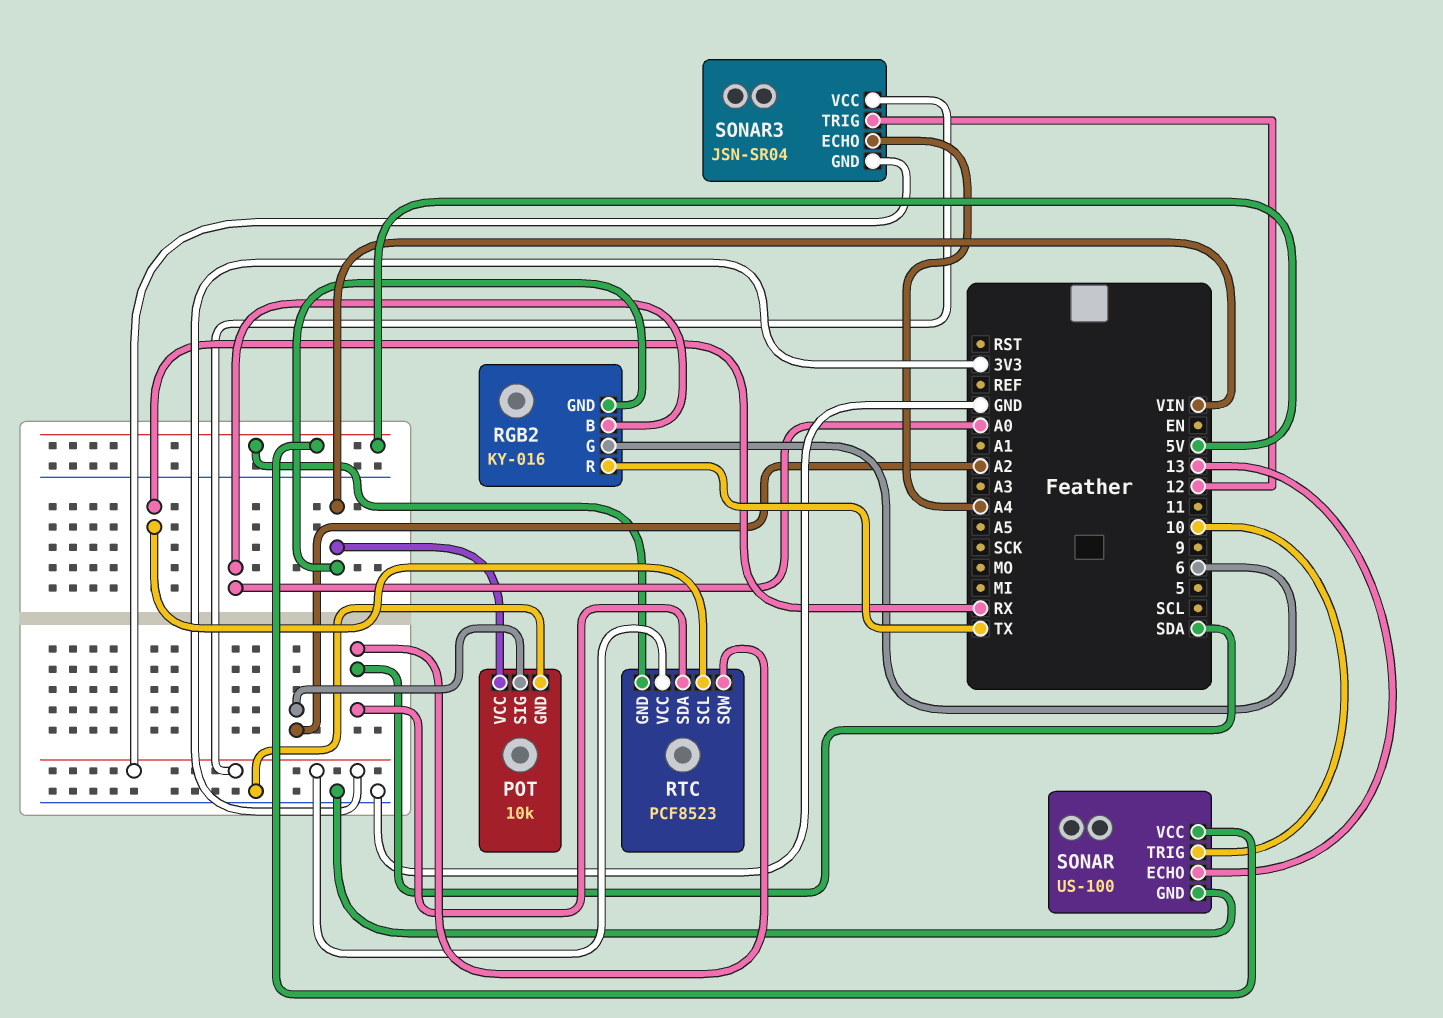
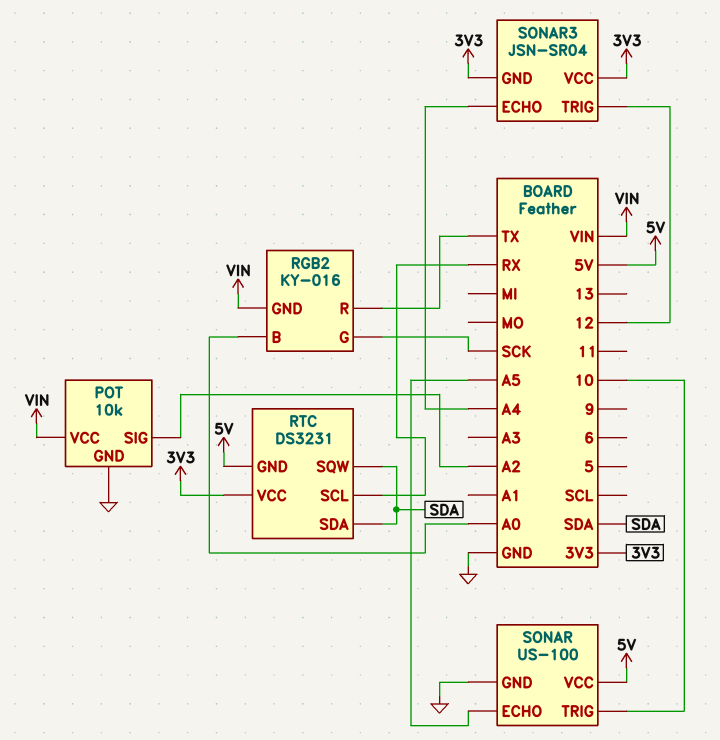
RGB2 pin G: 6 -> SCK
RTC: PCF8523 -> DS3231
SONAR pin ECHO: 13 -> A5

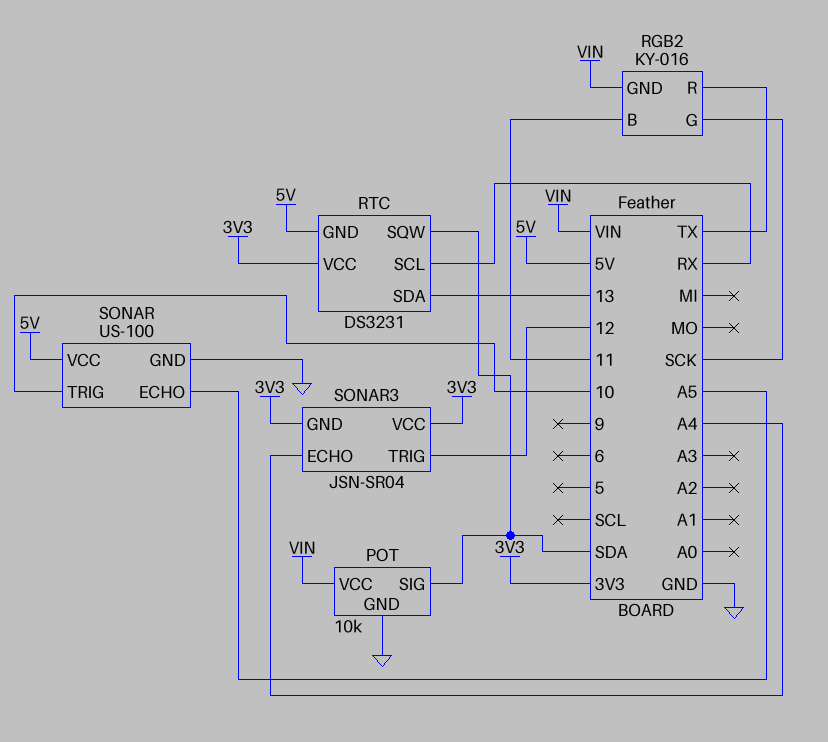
POT pin SIG: A2 -> SDA
RGB2 pin B: A0 -> 11
RTC pin SDA: SDA -> 13

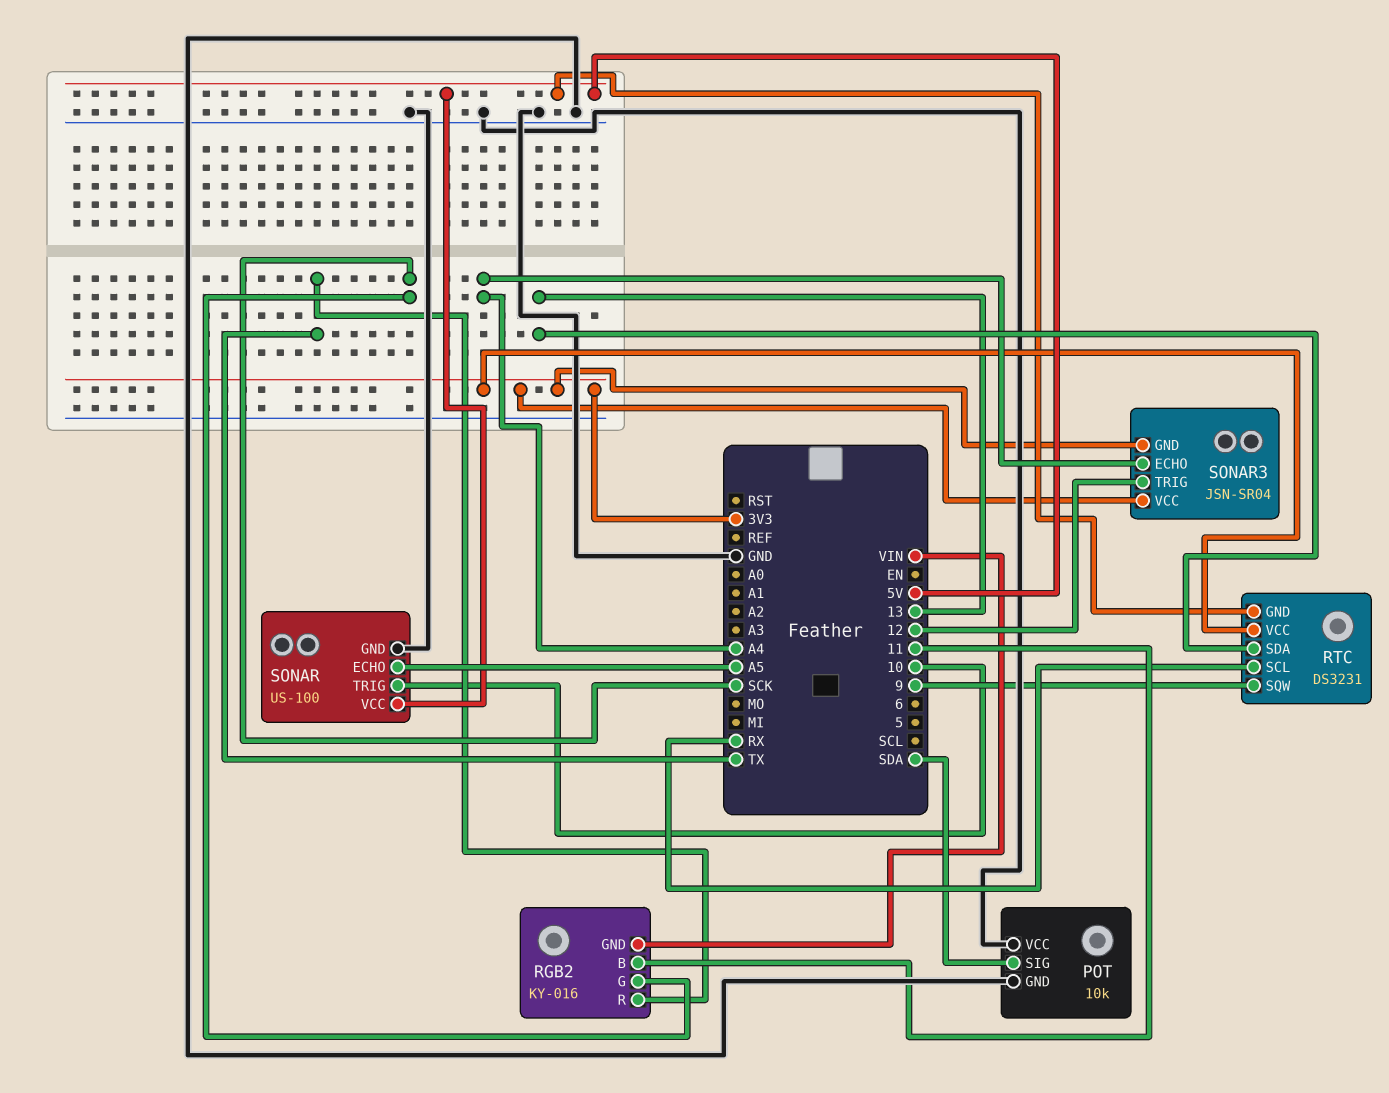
POT pin VCC: VIN -> GND
RTC pin SQW: SDA -> 9

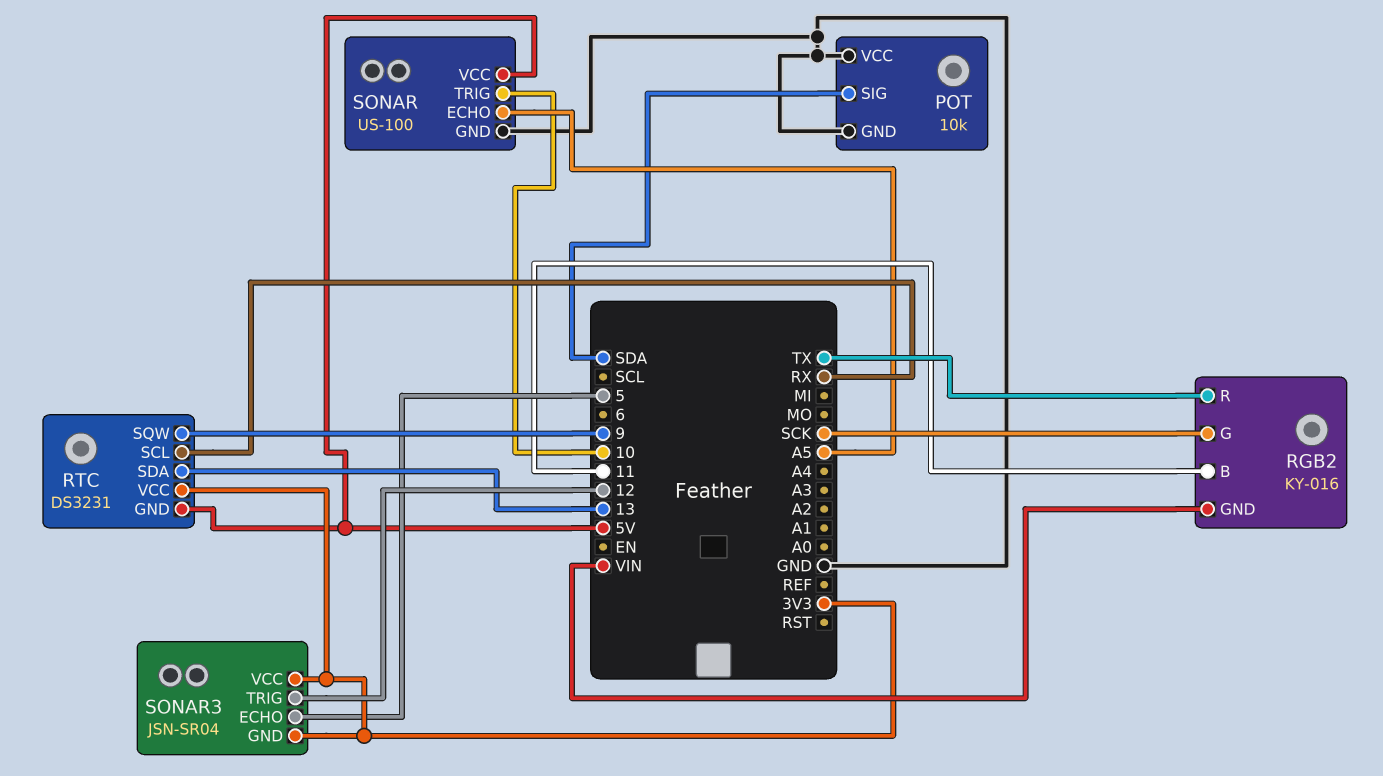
SONAR3 pin ECHO: A4 -> 5

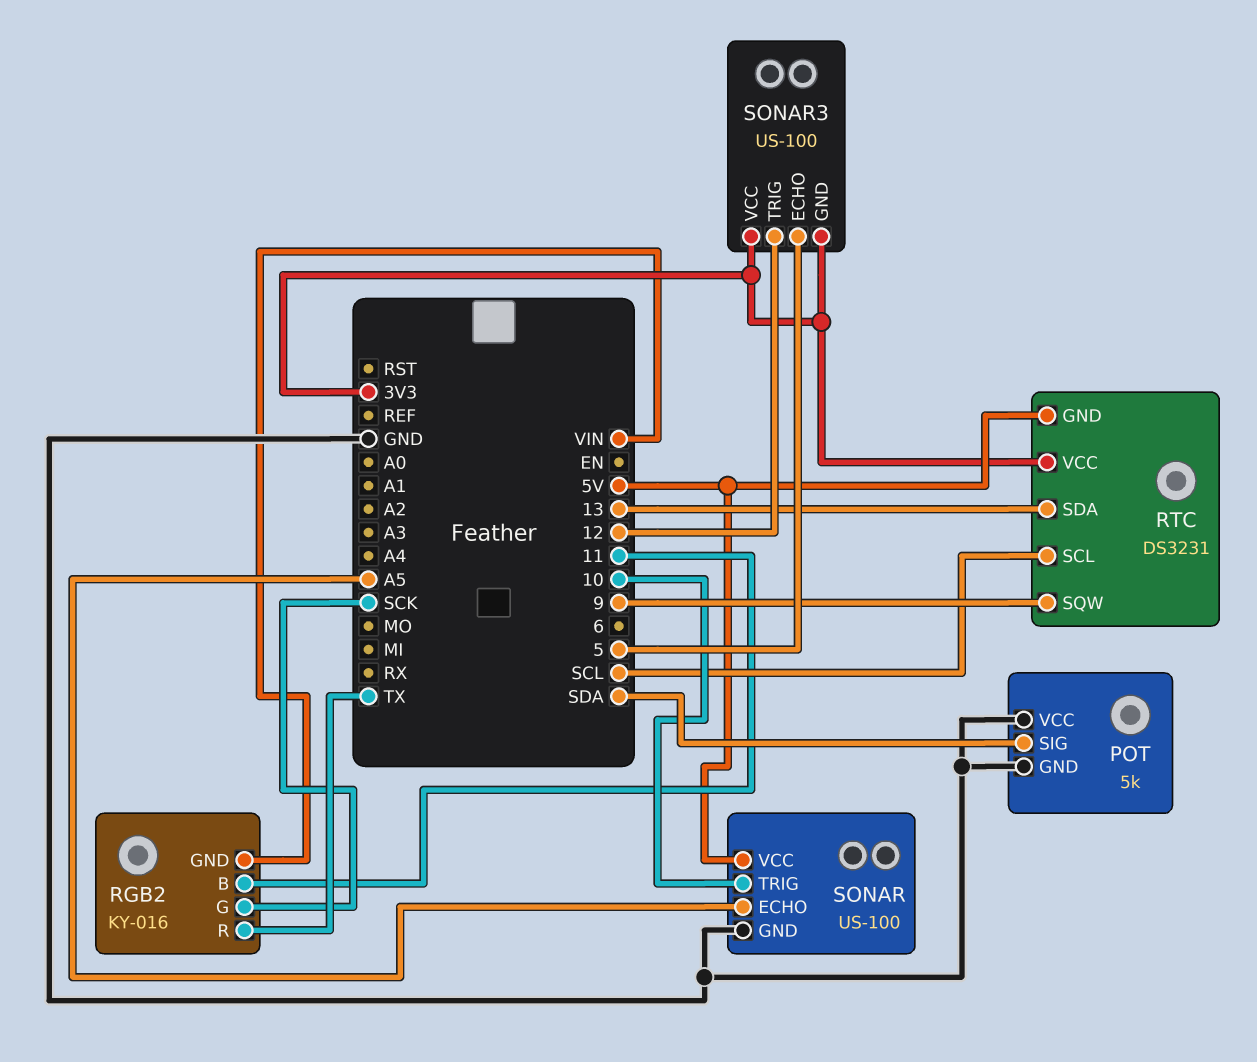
POT: 10k -> 5k
RTC pin SCL: RX -> SCL
SONAR3: JSN-SR04 -> US-100

